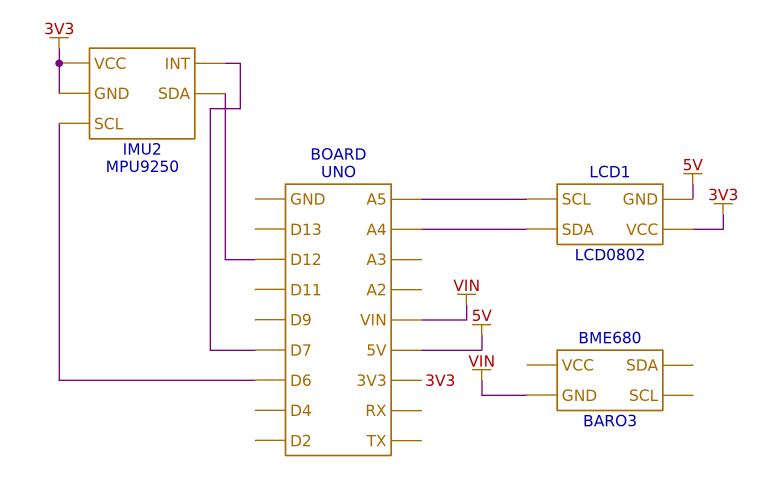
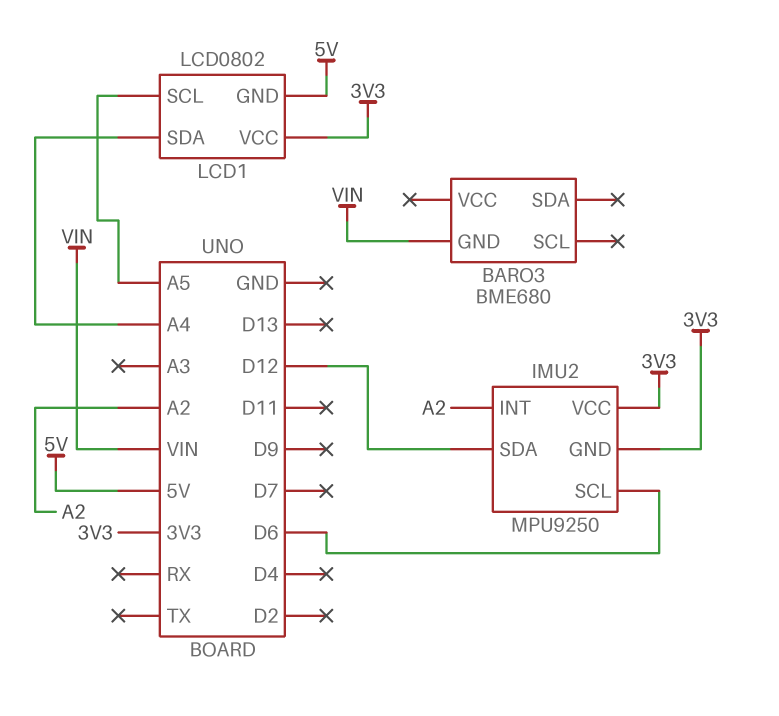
IMU2 pin INT: D7 -> A2

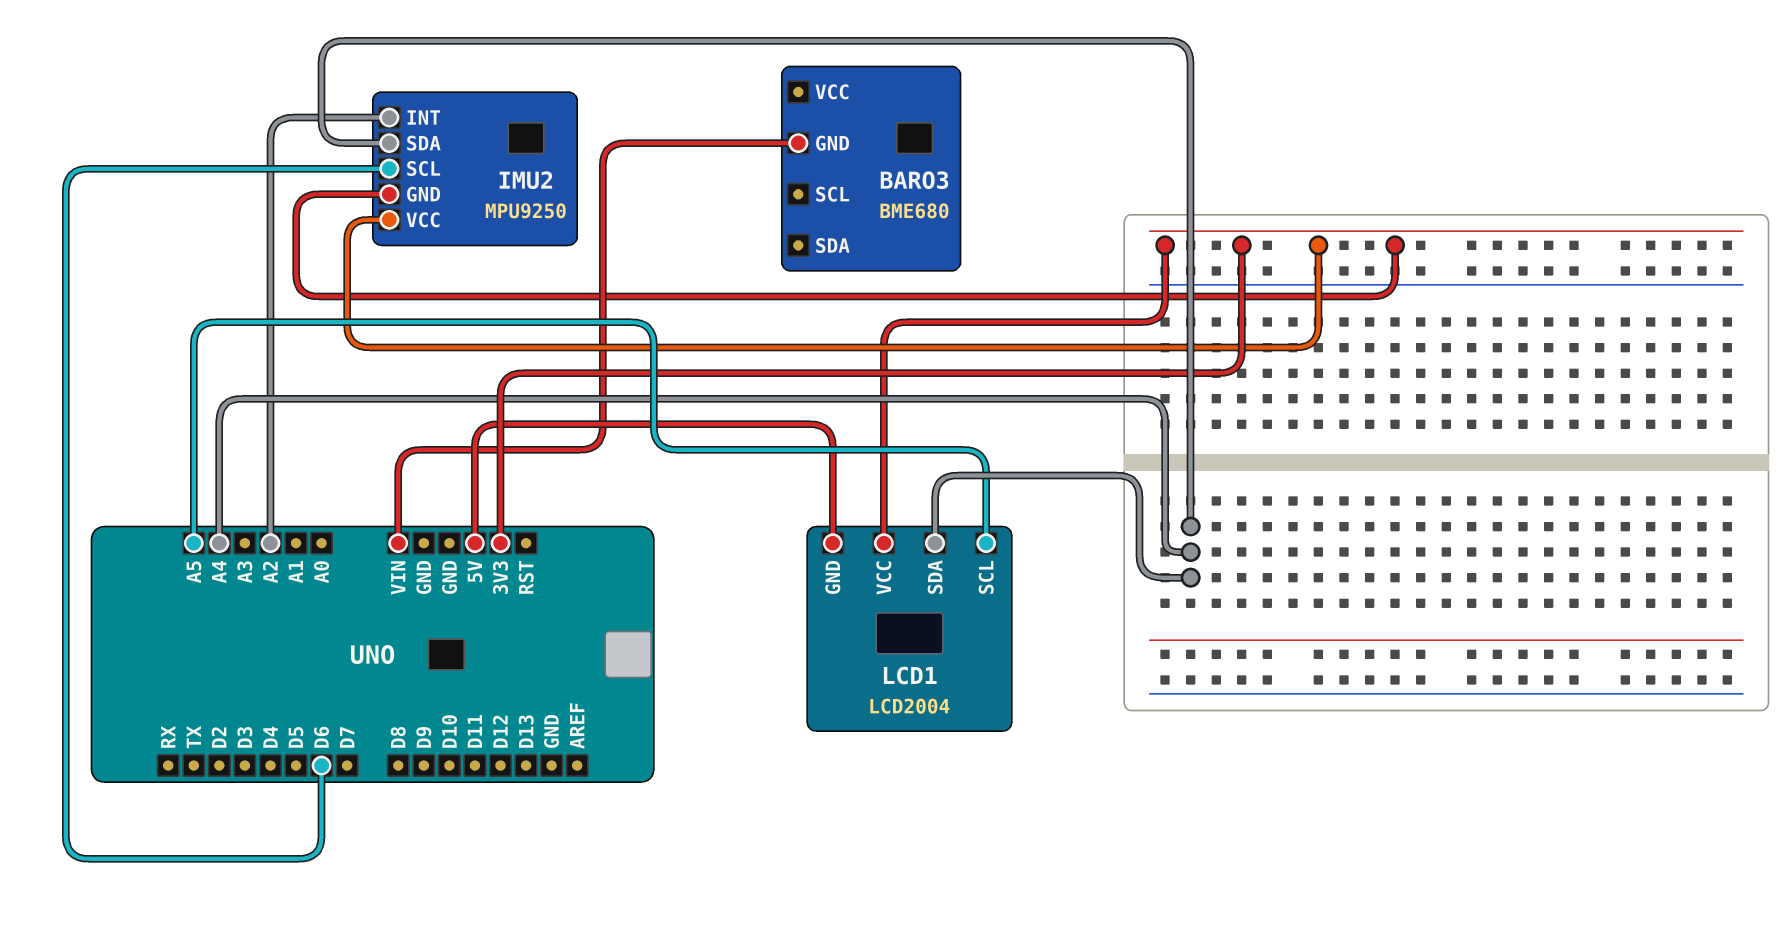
IMU2 pin SDA: D12 -> A4
LCD1: LCD0802 -> LCD2004

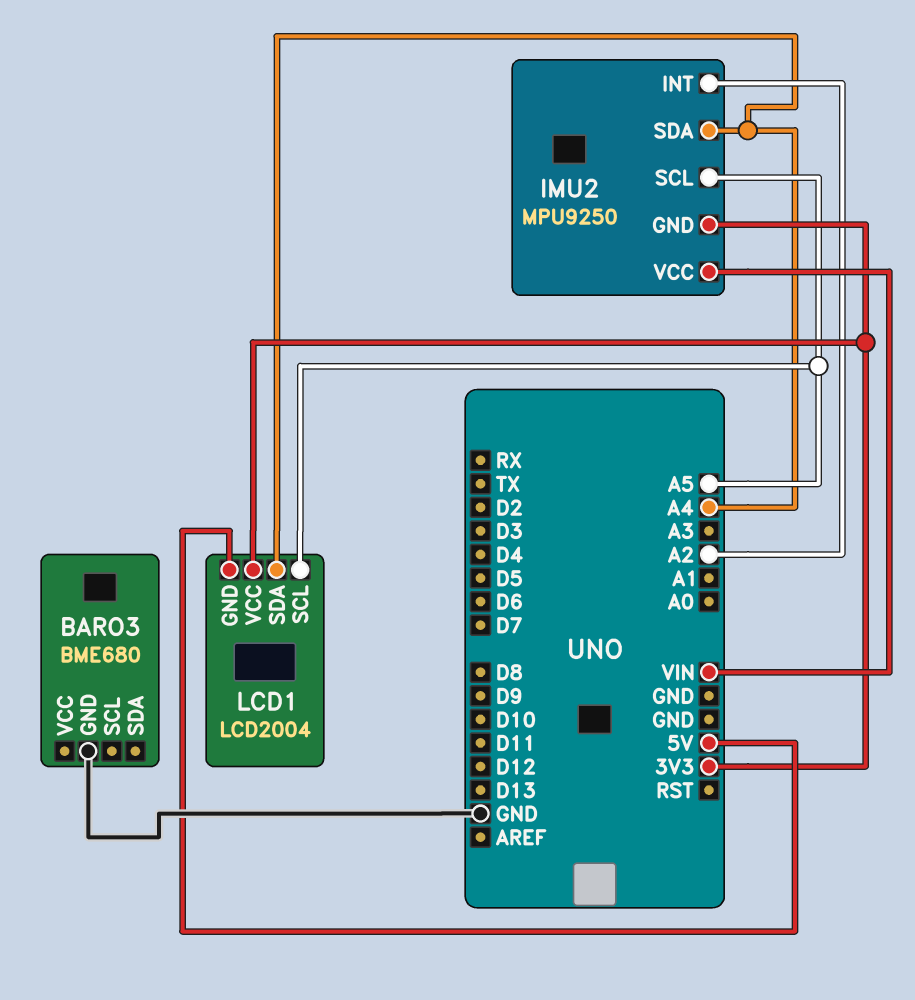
BARO3 pin GND: VIN -> GND
IMU2 pin SCL: D6 -> A5
IMU2 pin VCC: 3V3 -> VIN

